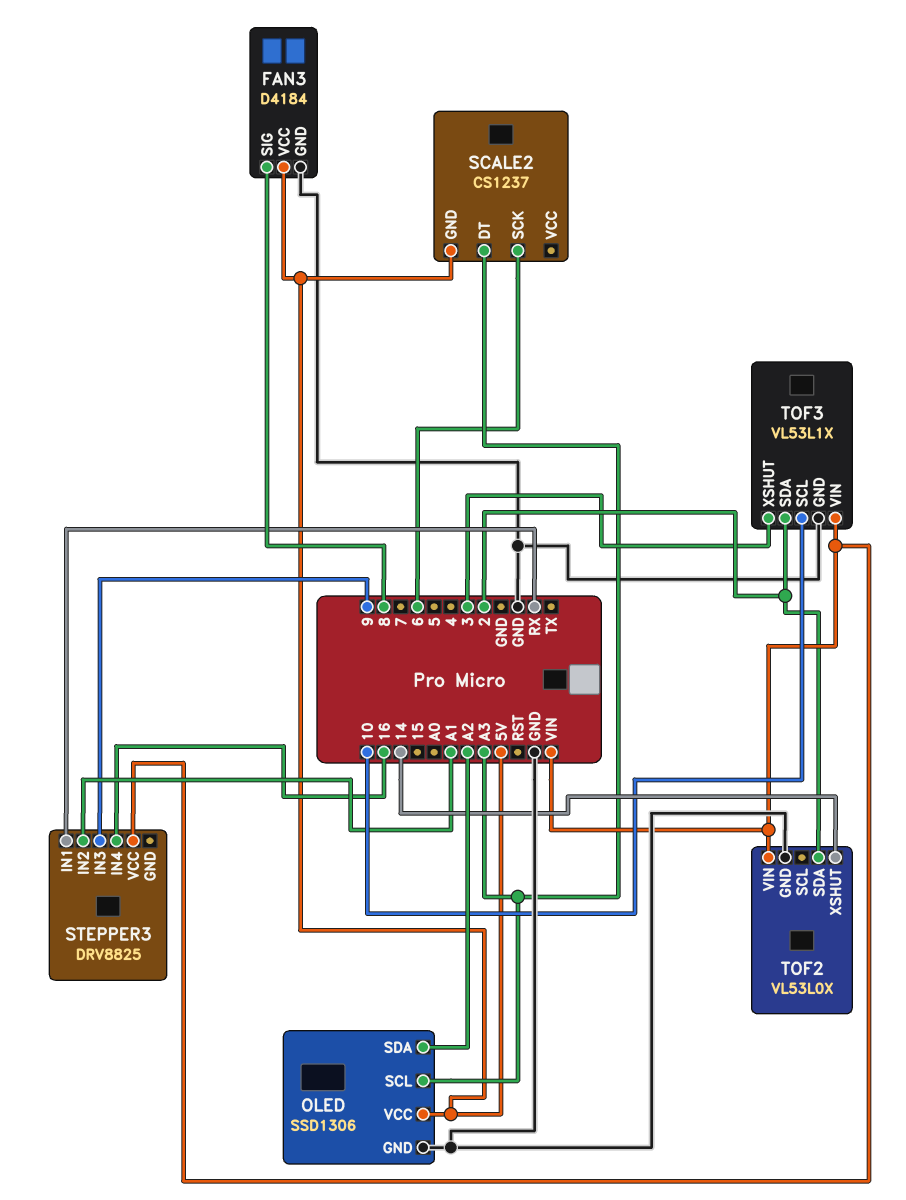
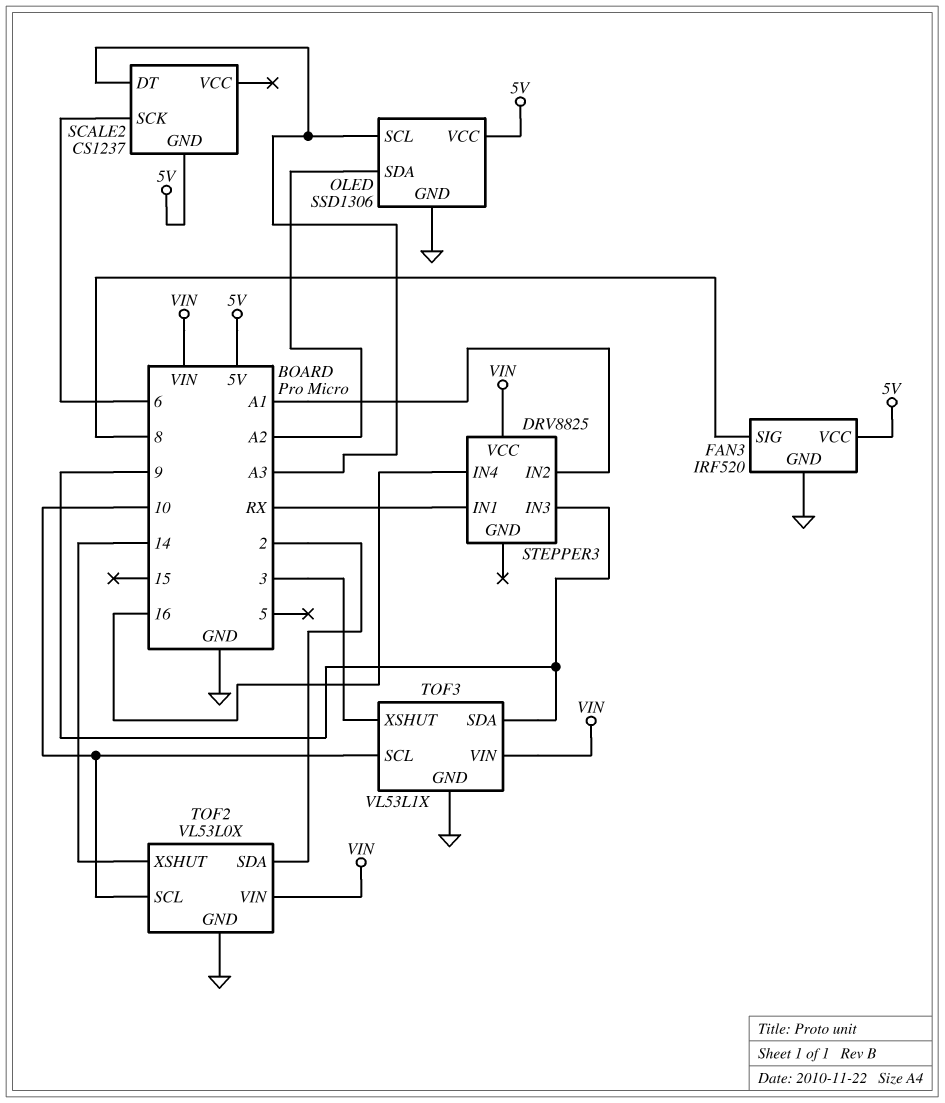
FAN3: D4184 -> IRF520
TOF2 pin SCL: none -> 10
TOF3 pin SDA: 2 -> 9

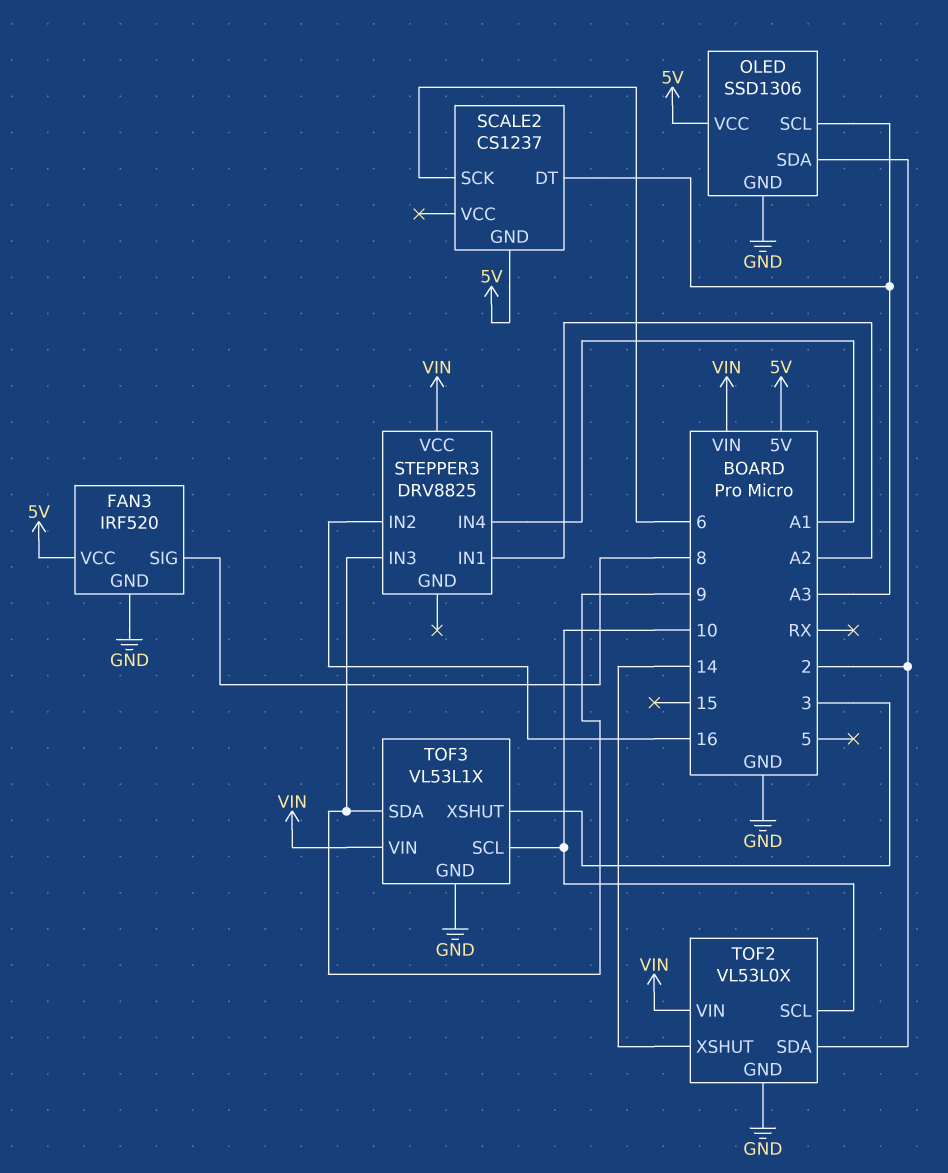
OLED pin SDA: A2 -> 2
STEPPER3 pin IN1: RX -> A2
STEPPER3 pin IN2: A1 -> 16
STEPPER3 pin IN4: 16 -> A1

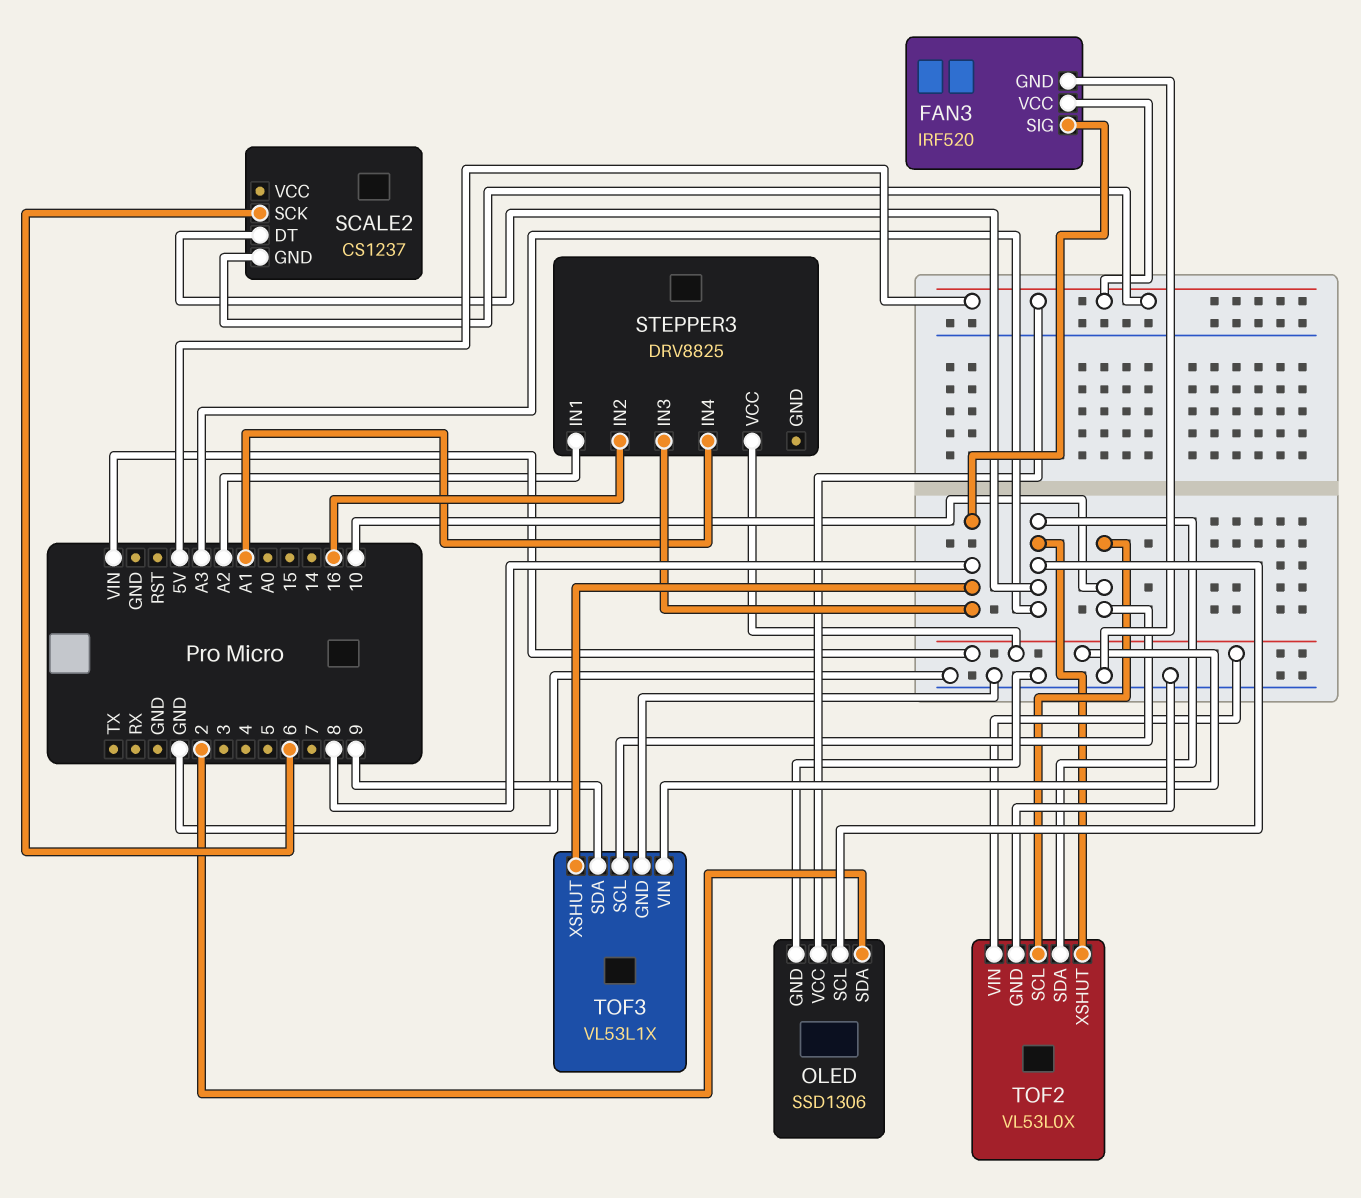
STEPPER3 pin IN3: 9 -> 8
TOF2 pin SDA: 2 -> A3
TOF2 pin XSHUT: 14 -> A3
TOF3 pin XSHUT: 3 -> 8

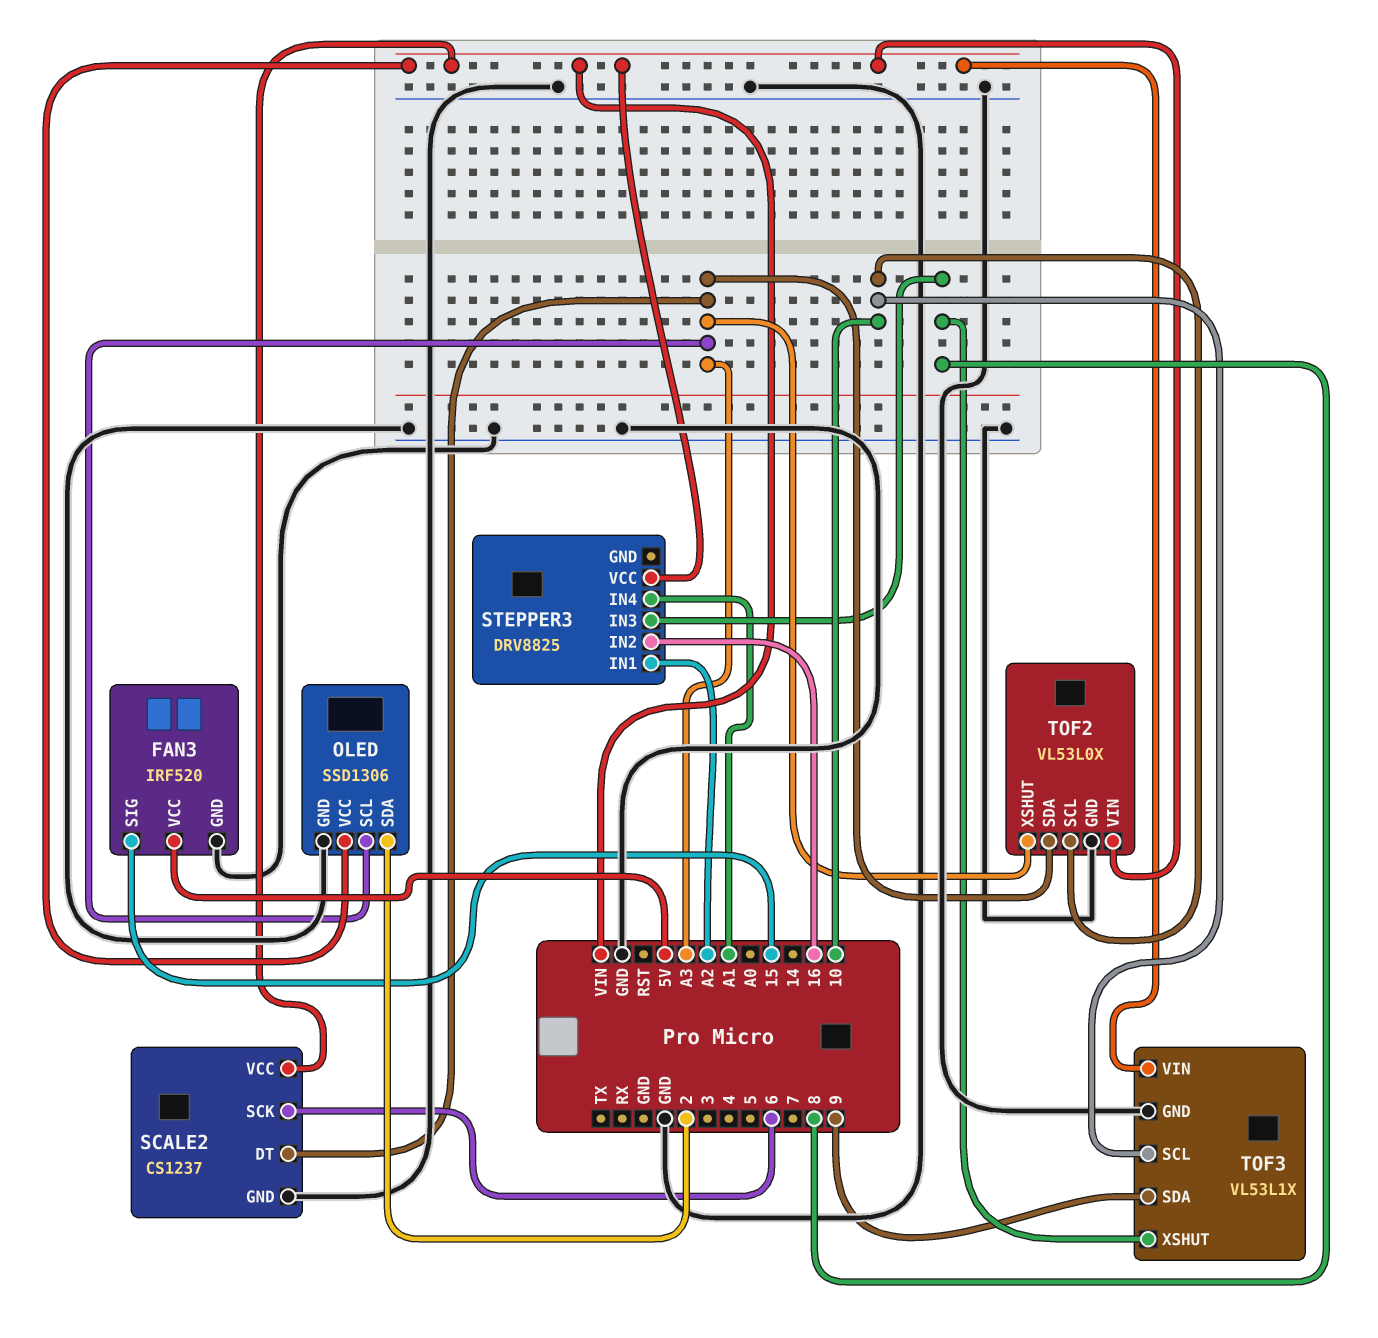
FAN3 pin SIG: 8 -> 15
OLED pin VCC: 5V -> VIN
SCALE2 pin GND: 5V -> GND
SCALE2 pin VCC: none -> VIN

